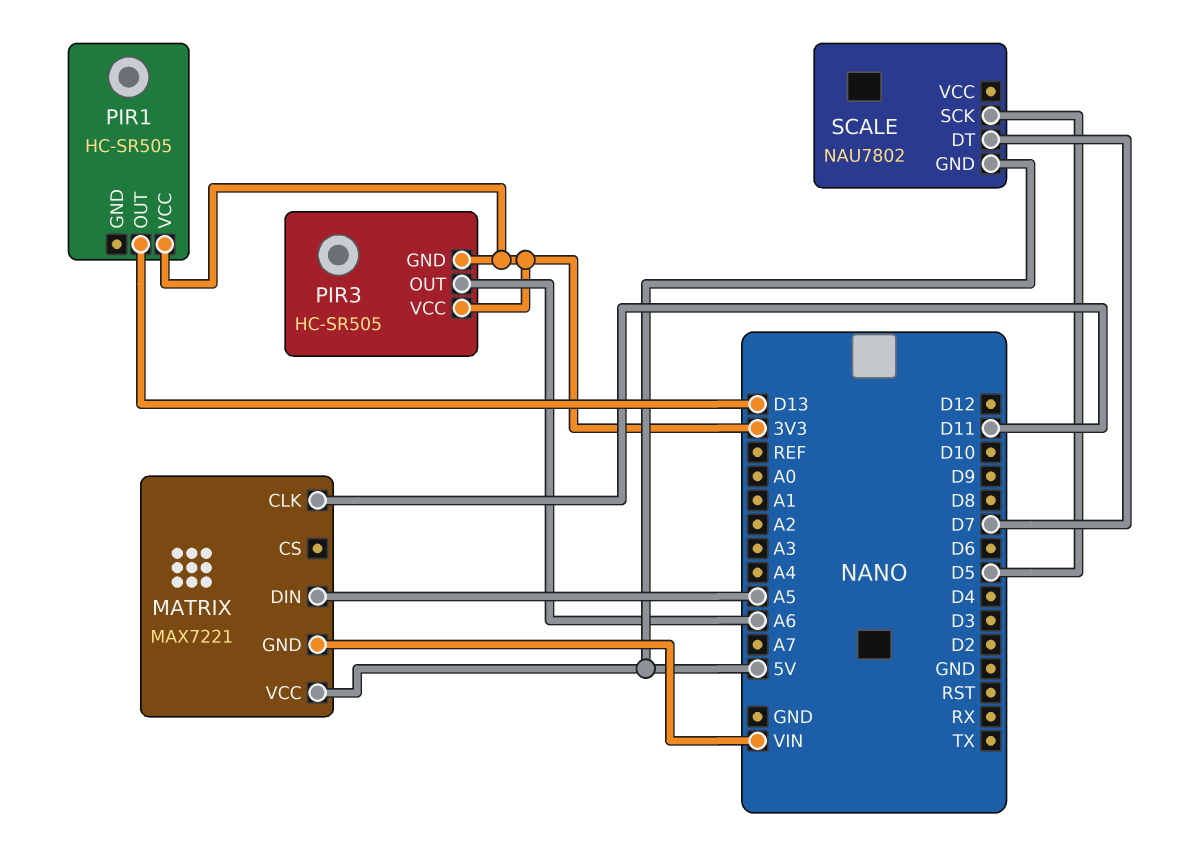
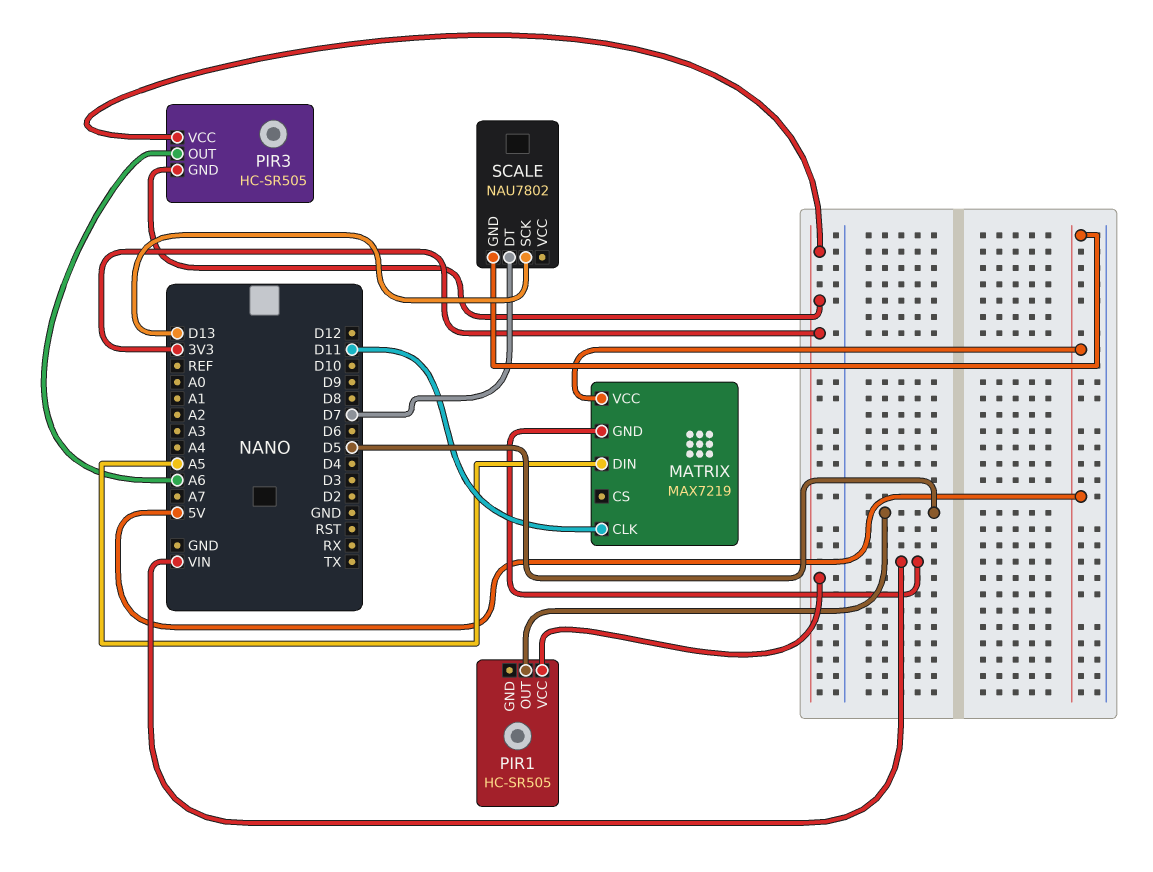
MATRIX: MAX7221 -> MAX7219
PIR1 pin OUT: D13 -> D5
SCALE pin SCK: D5 -> D13

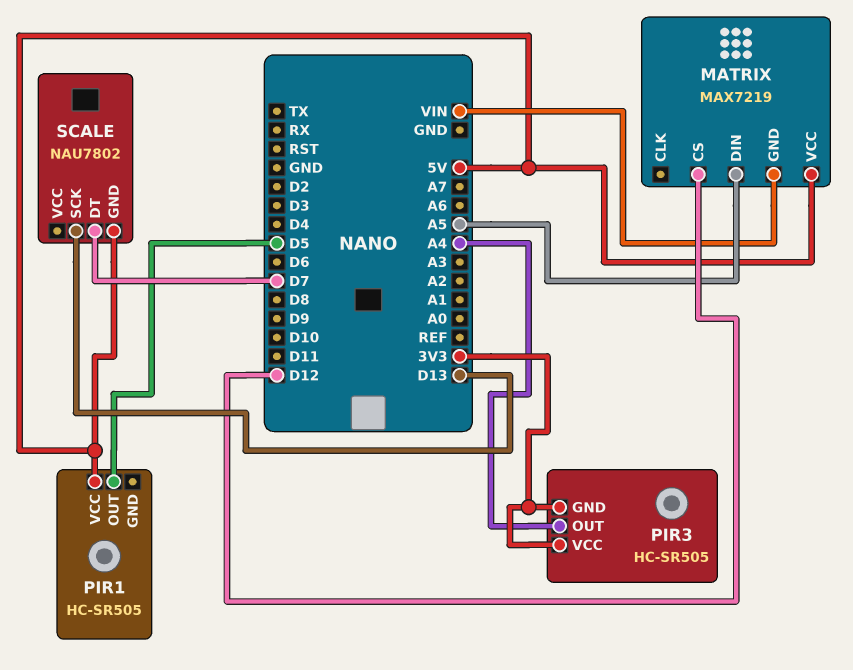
MATRIX pin CLK: D11 -> none
MATRIX pin CS: none -> D12
PIR1 pin VCC: 3V3 -> 5V
PIR3 pin OUT: A6 -> A4

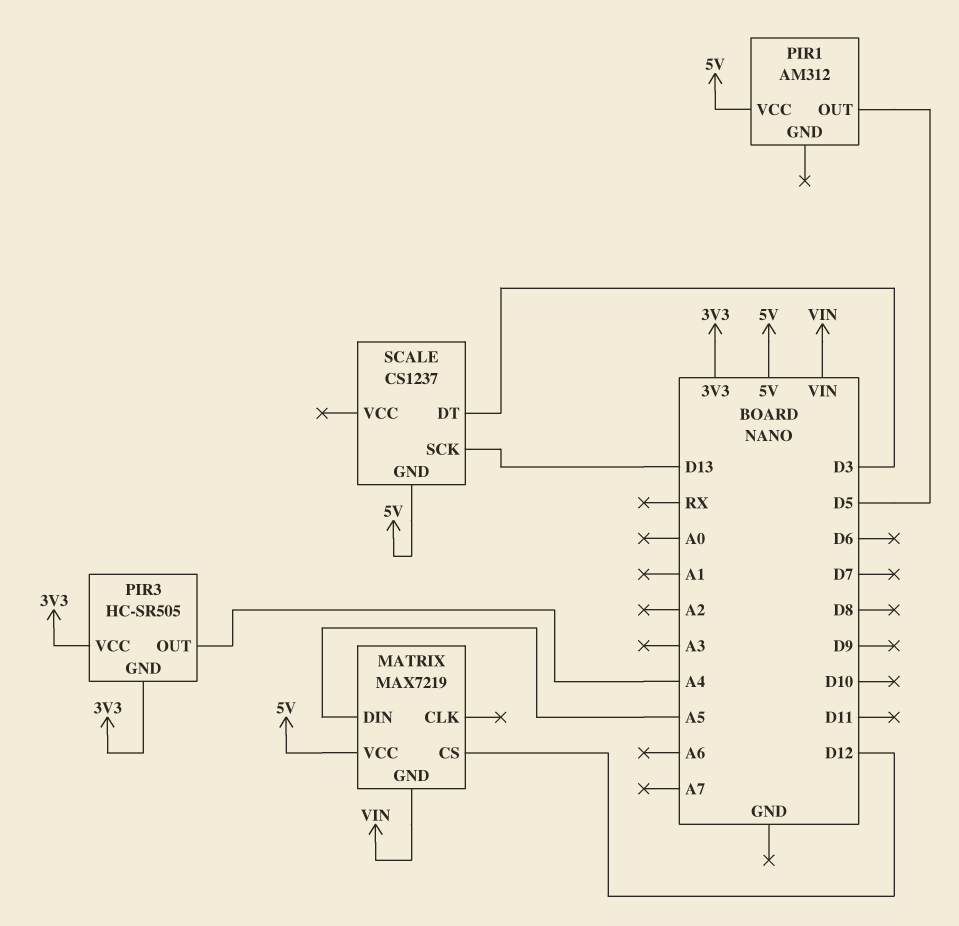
PIR1: HC-SR505 -> AM312
SCALE: NAU7802 -> CS1237
SCALE pin DT: D7 -> D3

